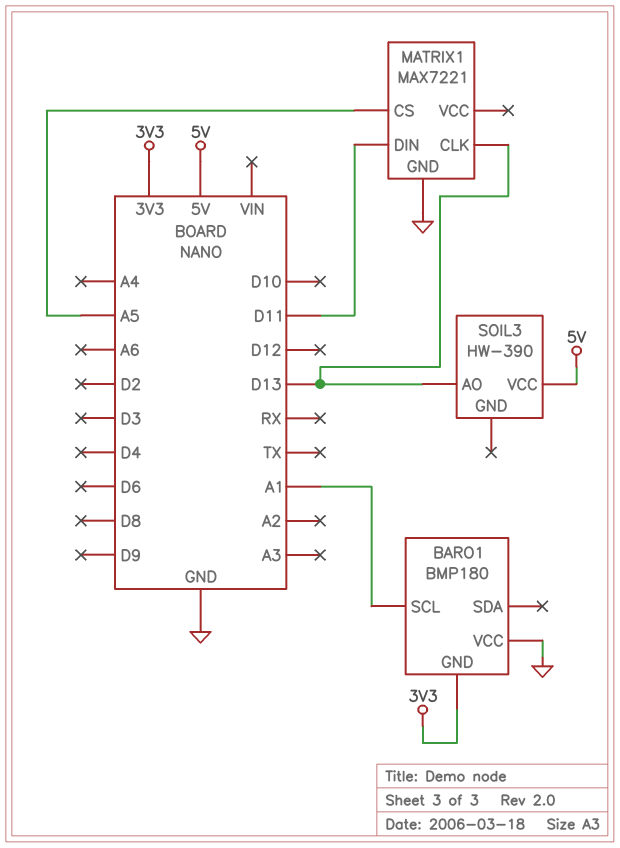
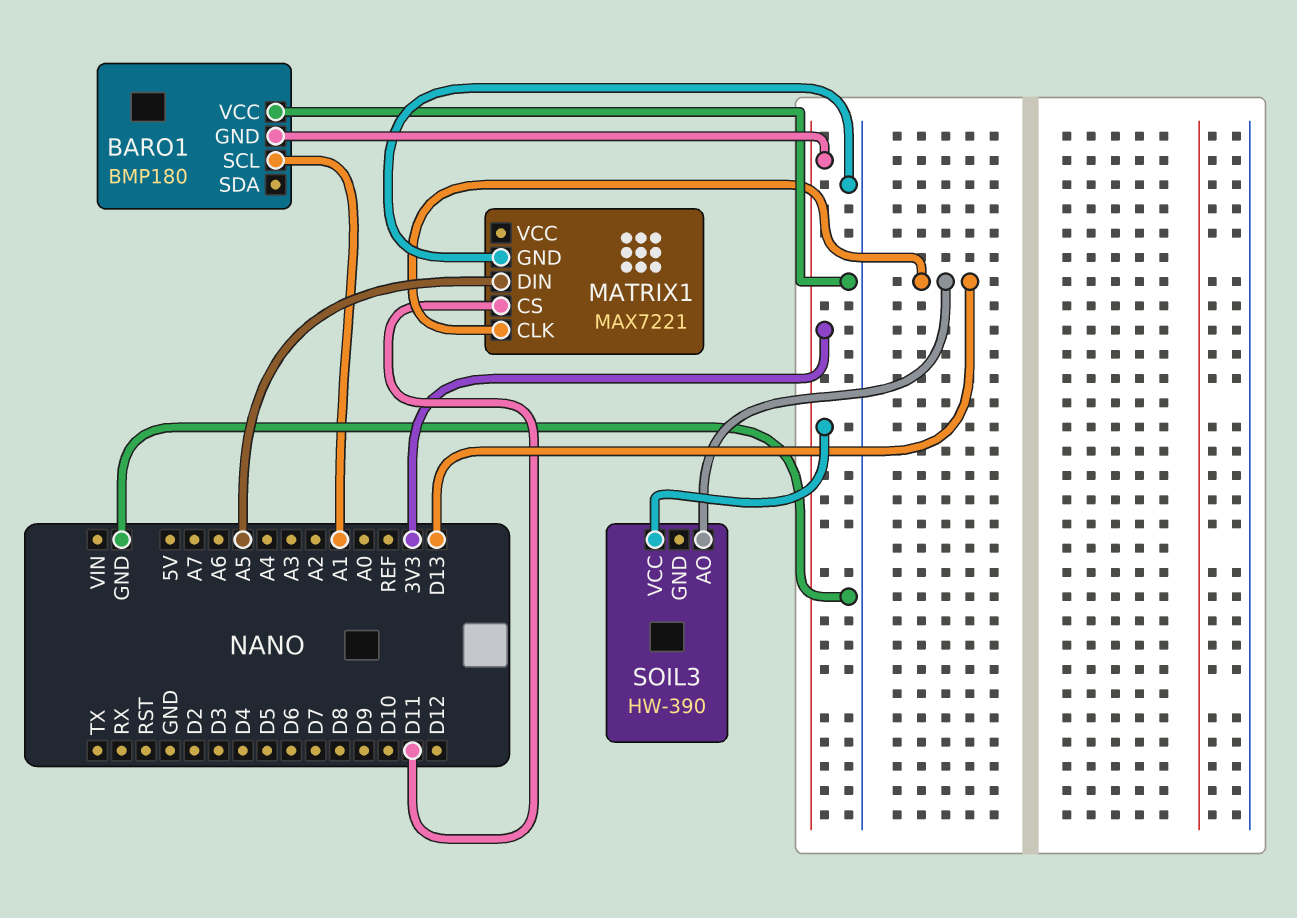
MATRIX1 pin CS: A5 -> D11
MATRIX1 pin DIN: D11 -> A5
SOIL3 pin VCC: 5V -> 3V3

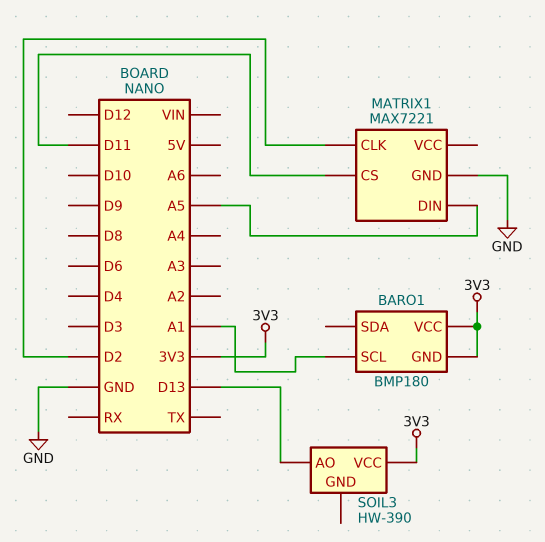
BARO1 pin VCC: GND -> 3V3
MATRIX1 pin CLK: D13 -> D2

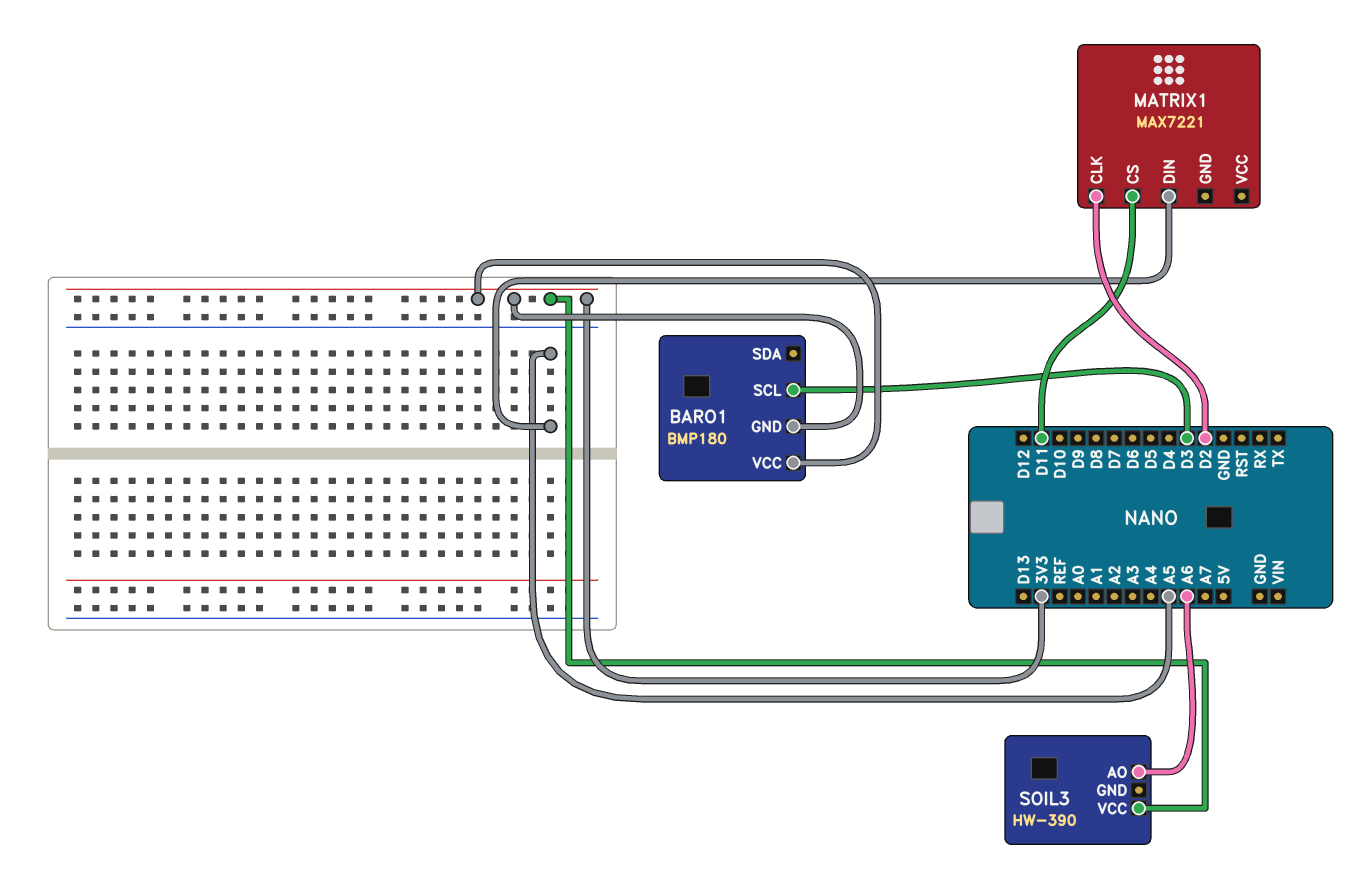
BARO1 pin SCL: A1 -> D3
MATRIX1 pin GND: GND -> none
SOIL3 pin AO: D13 -> A6

